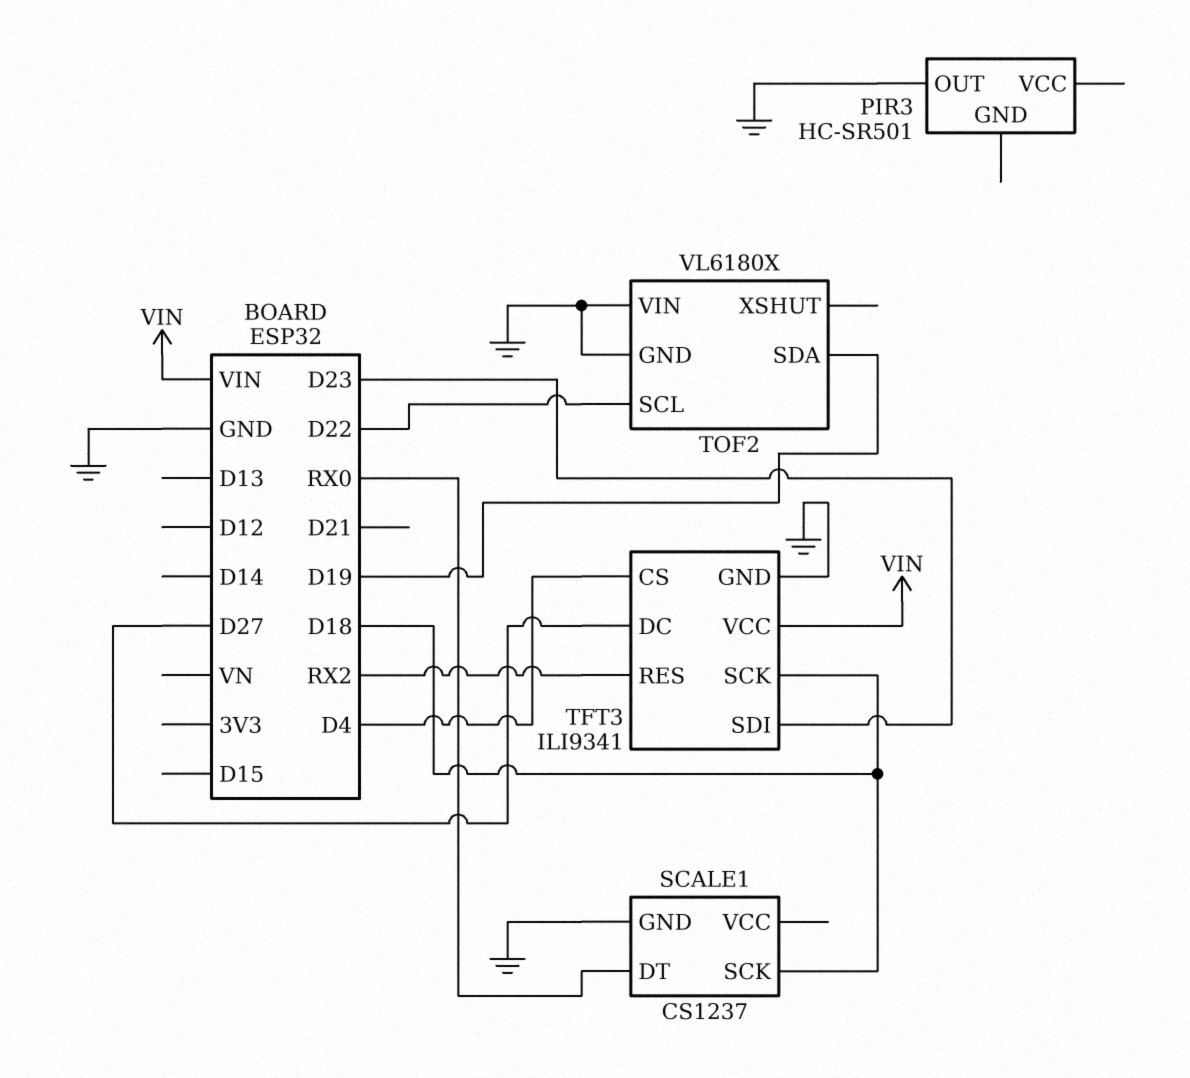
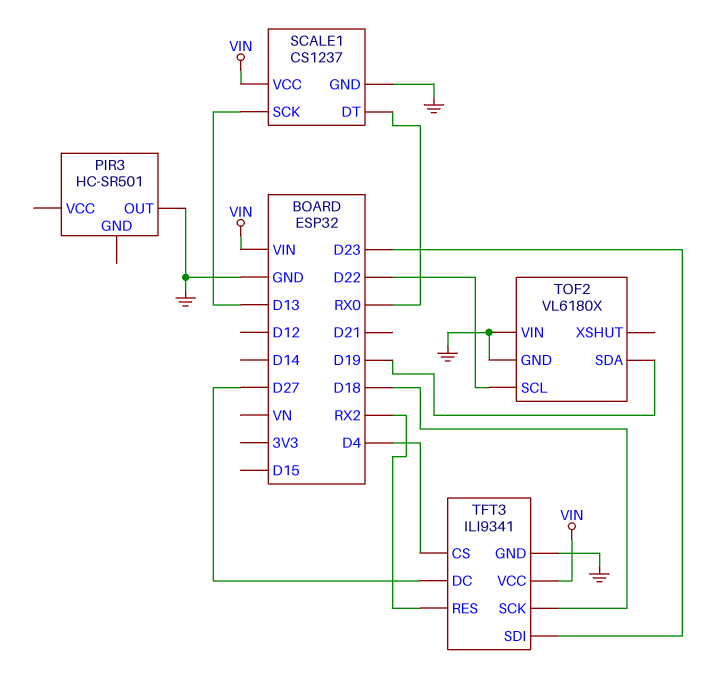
SCALE1 pin SCK: D18 -> D13
SCALE1 pin VCC: none -> VIN

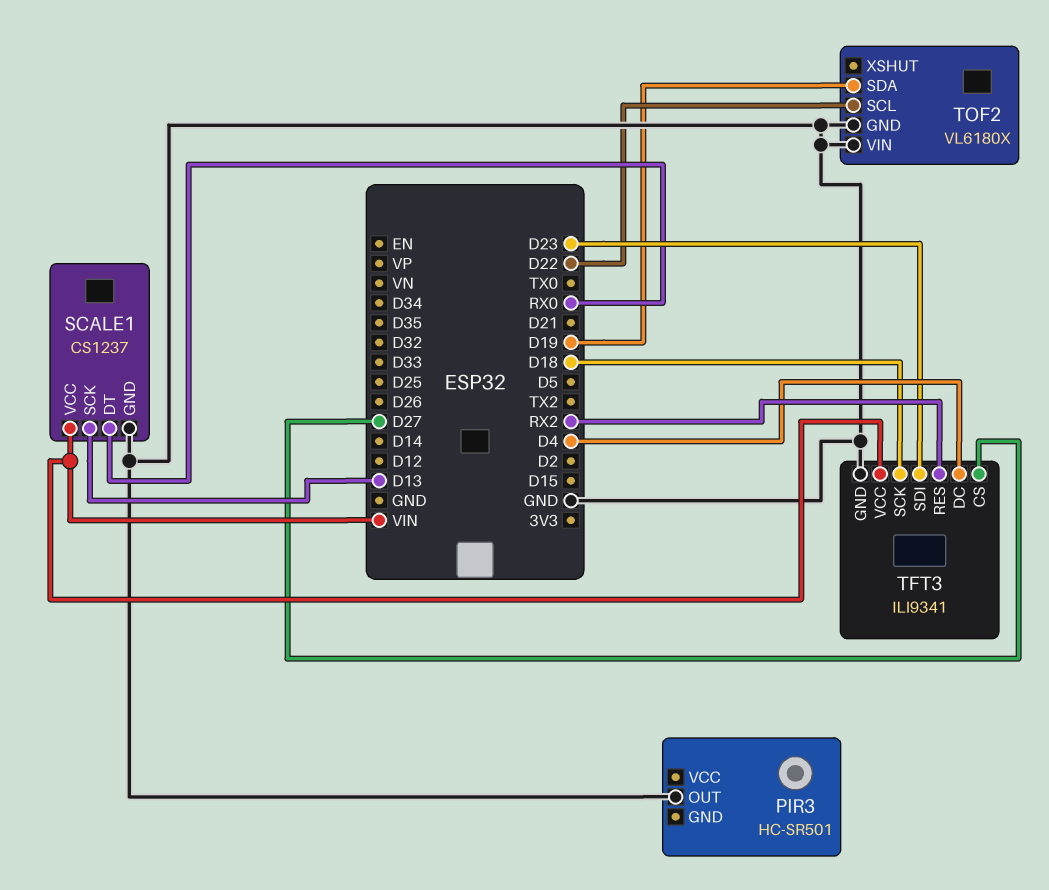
TFT3 pin CS: D4 -> D27
TFT3 pin DC: D27 -> D4

